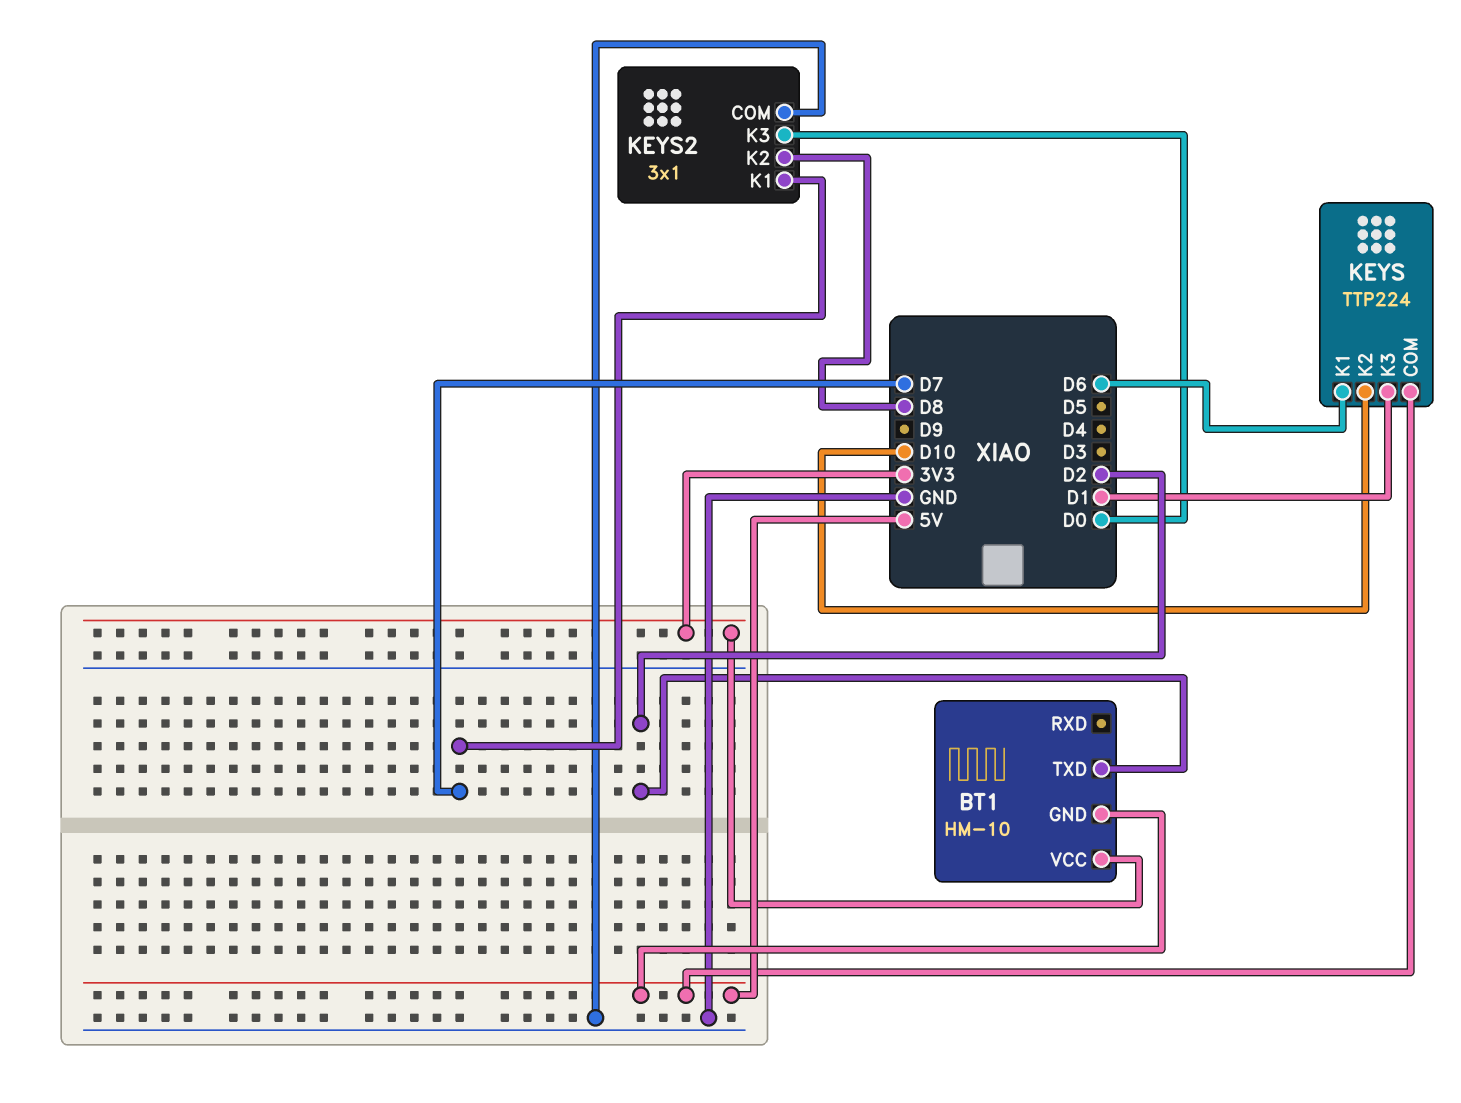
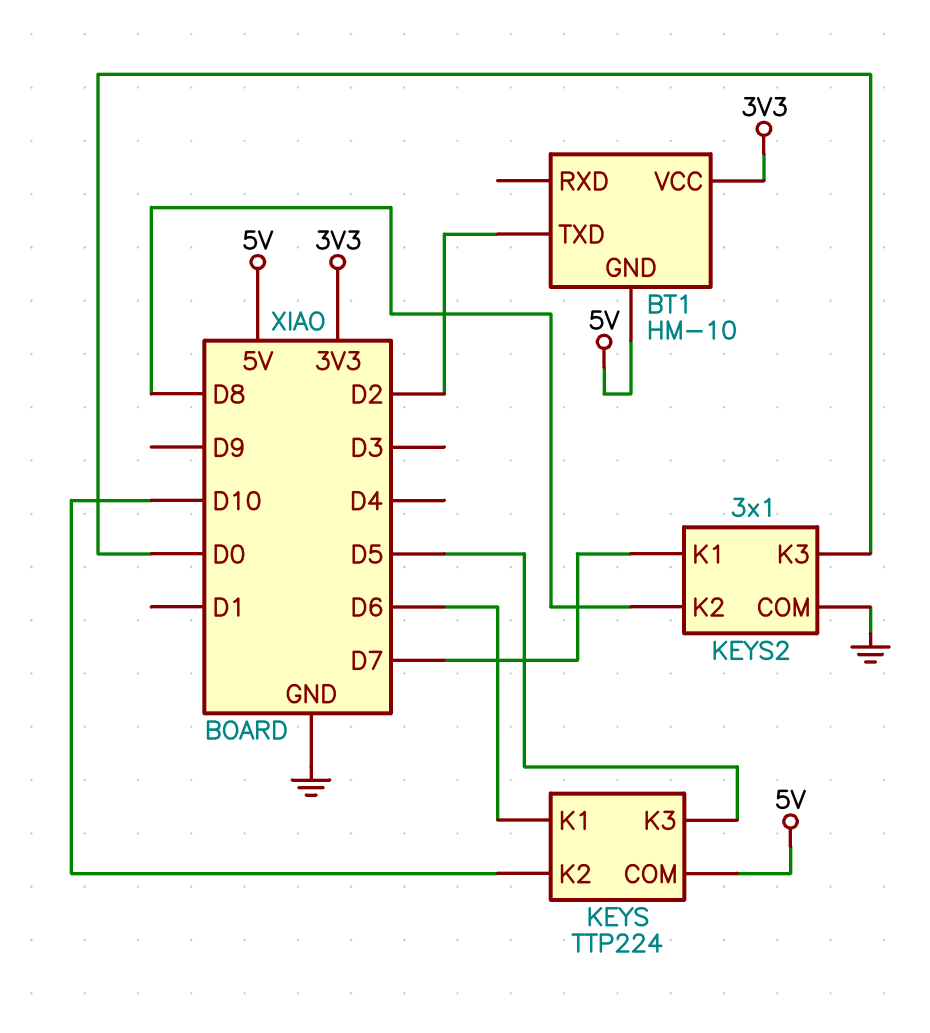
KEYS pin K3: D1 -> D5

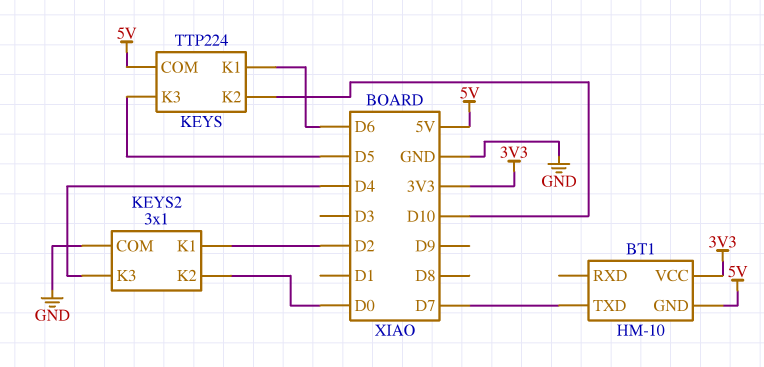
BT1 pin TXD: D2 -> D7
KEYS2 pin K1: D7 -> D2
KEYS2 pin K2: D8 -> D0
KEYS2 pin K3: D0 -> D4

